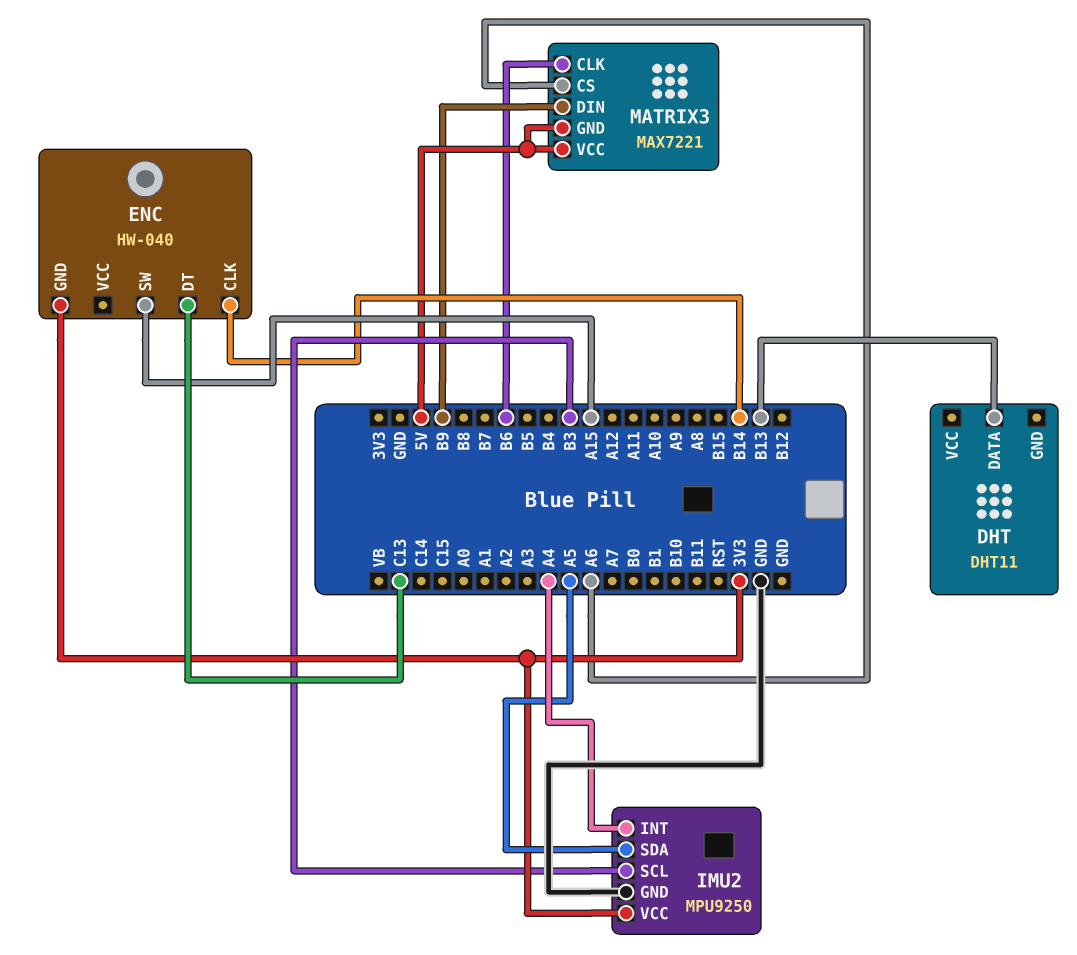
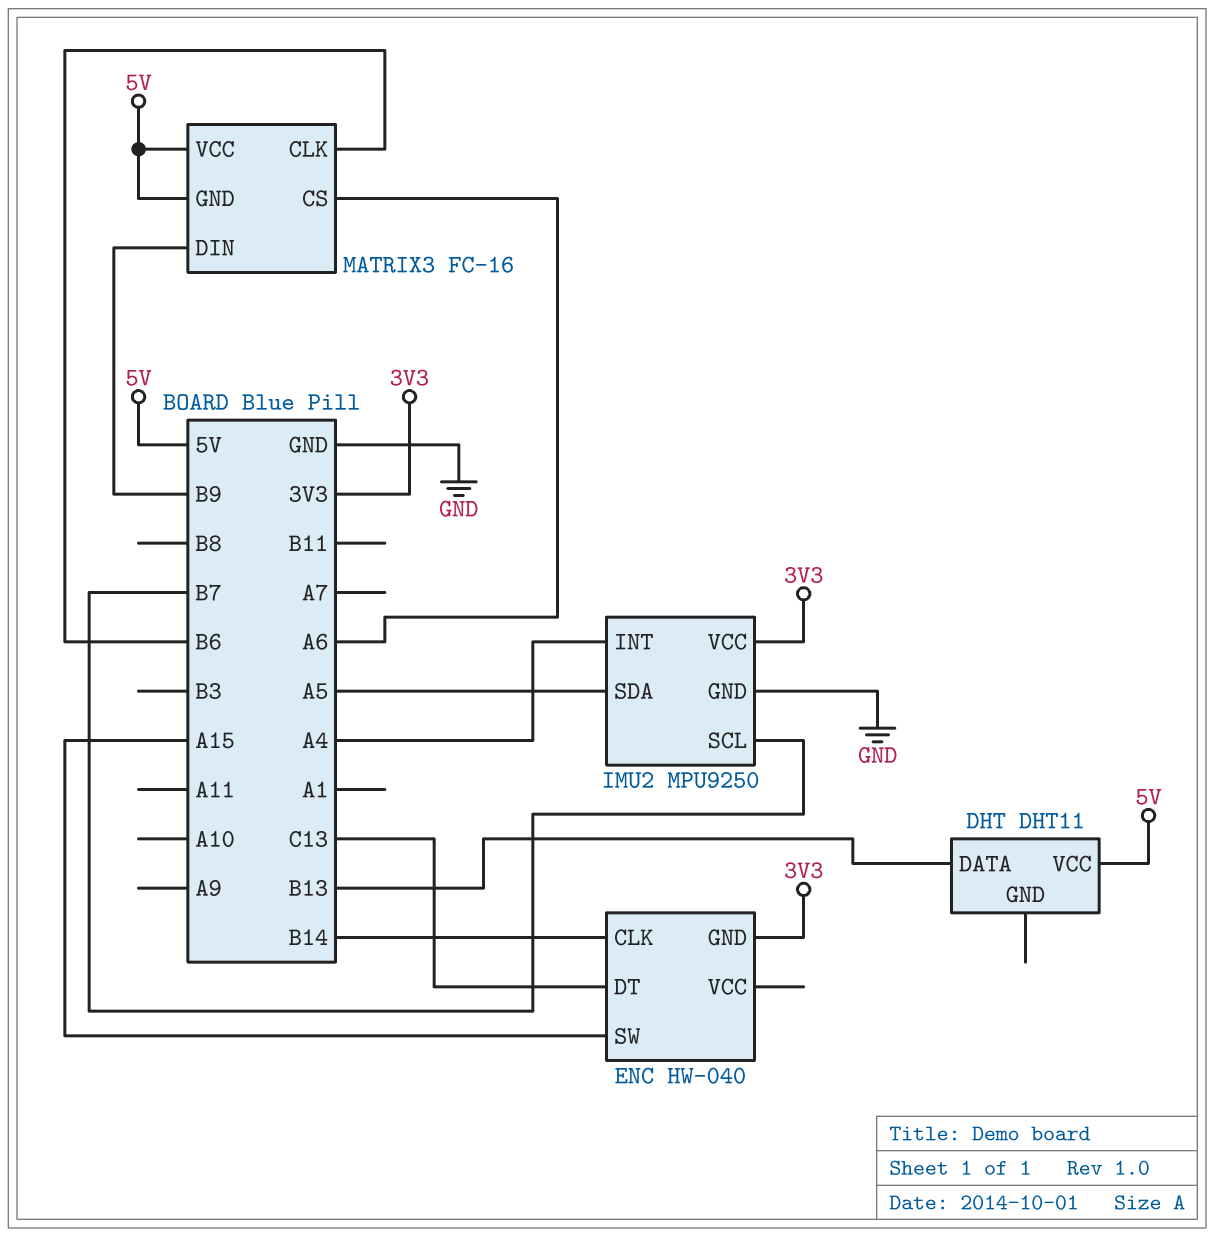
DHT pin VCC: none -> 5V
IMU2 pin SCL: B3 -> B7
MATRIX3: MAX7221 -> FC-16

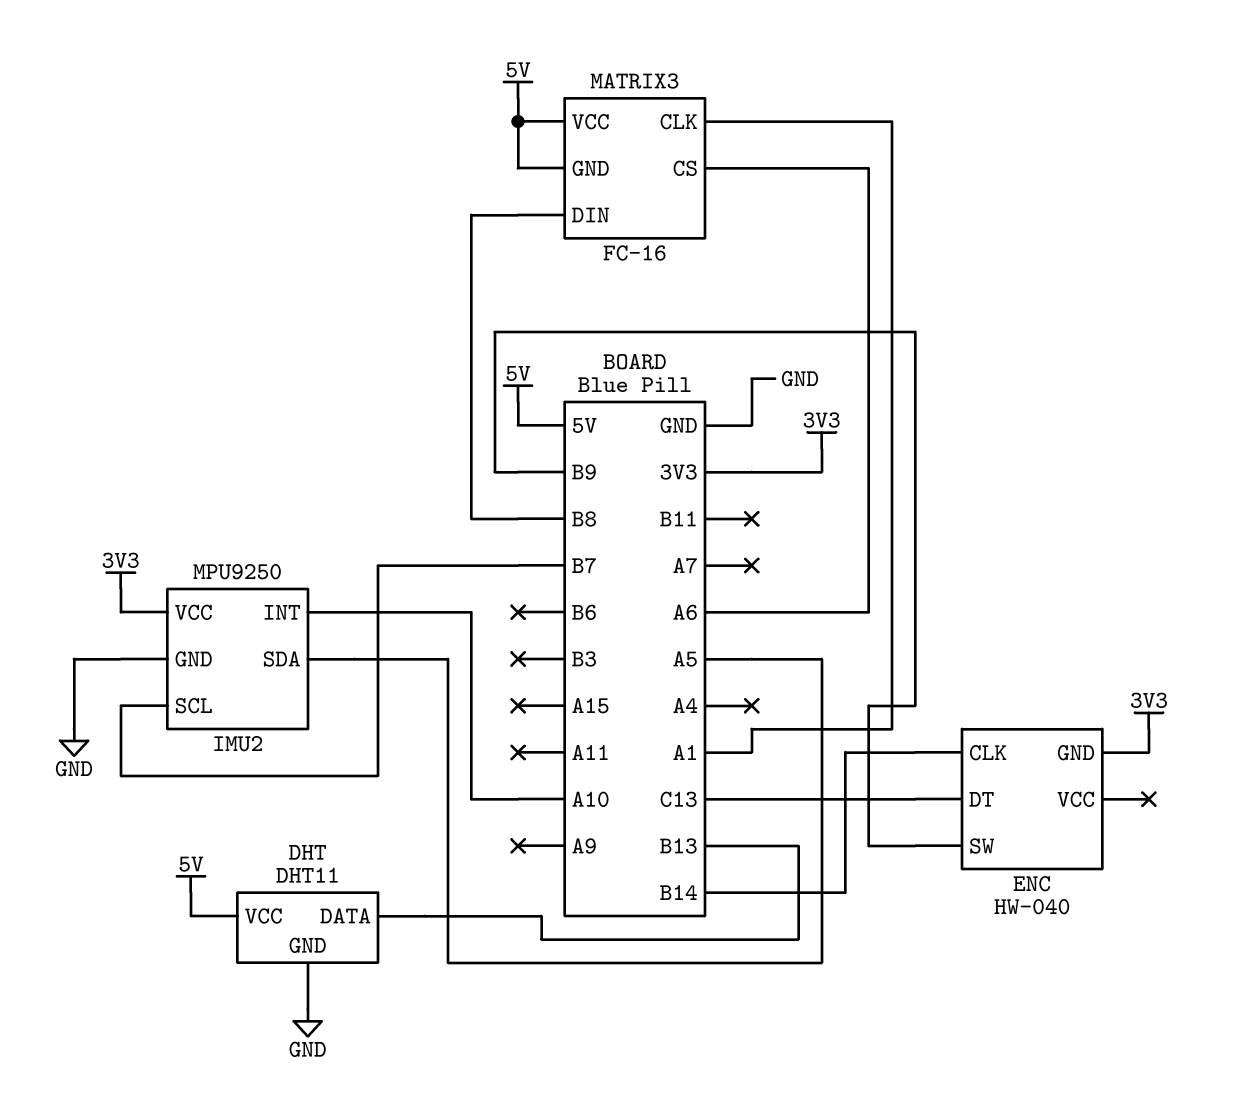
DHT pin GND: none -> GND
ENC pin SW: A15 -> B9
IMU2 pin INT: A4 -> A10
MATRIX3 pin CLK: B6 -> A1
MATRIX3 pin DIN: B9 -> B8

